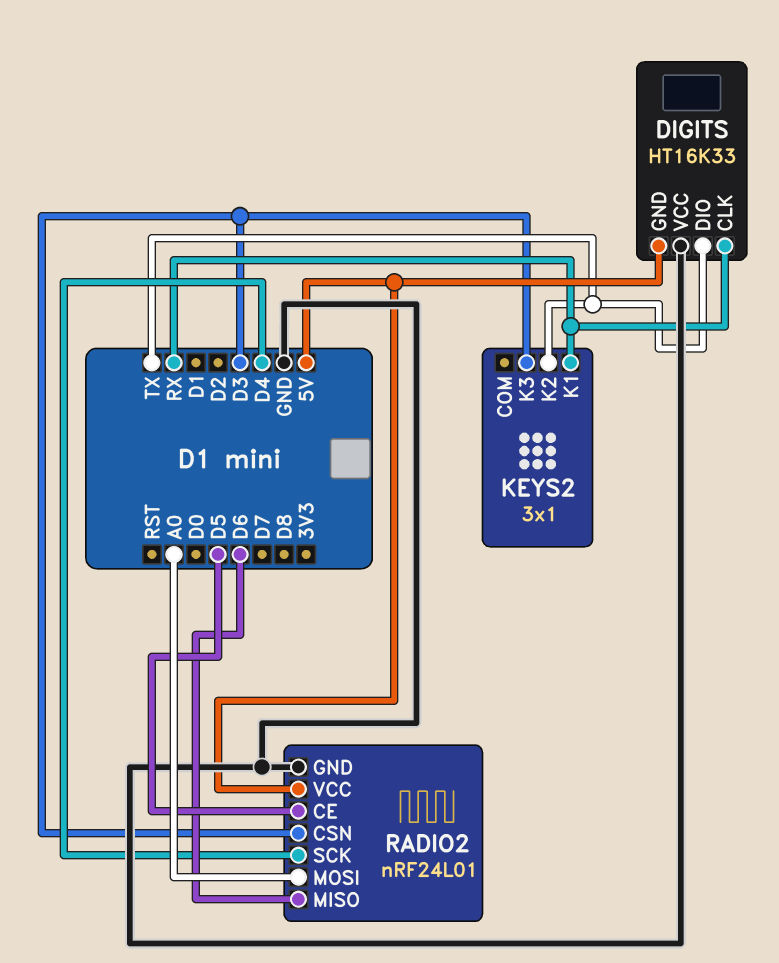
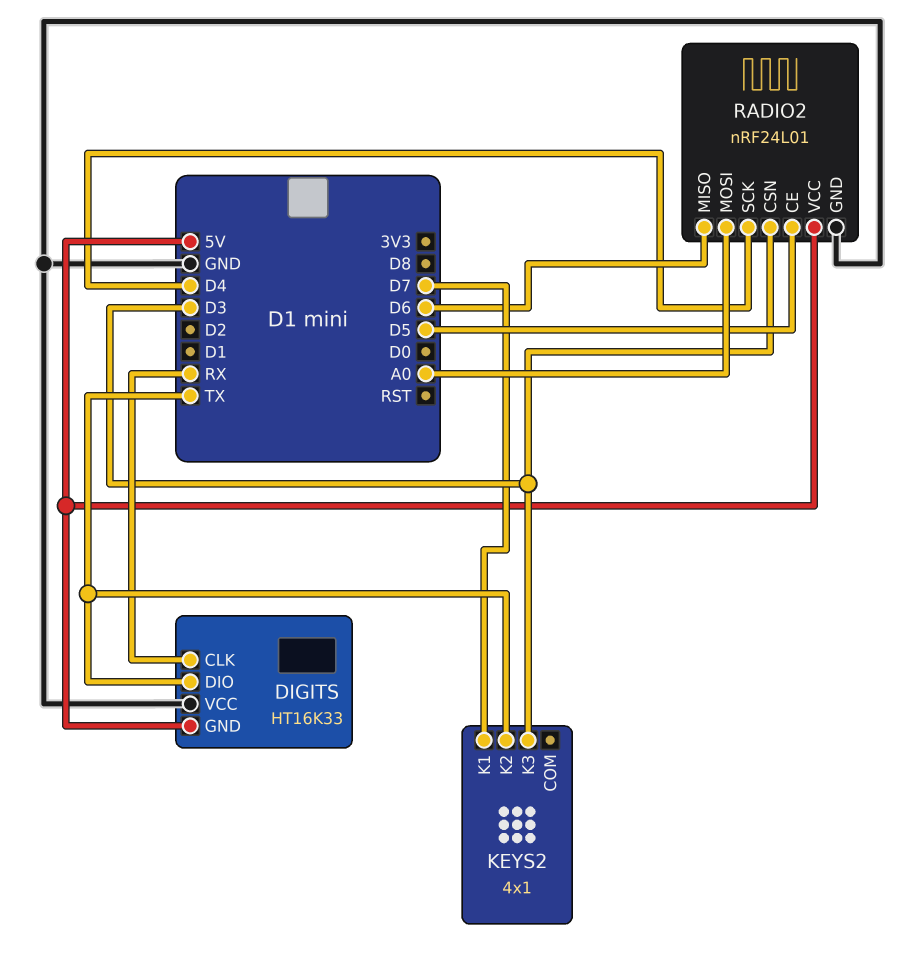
KEYS2: 3x1 -> 4x1
KEYS2 pin K1: RX -> D7

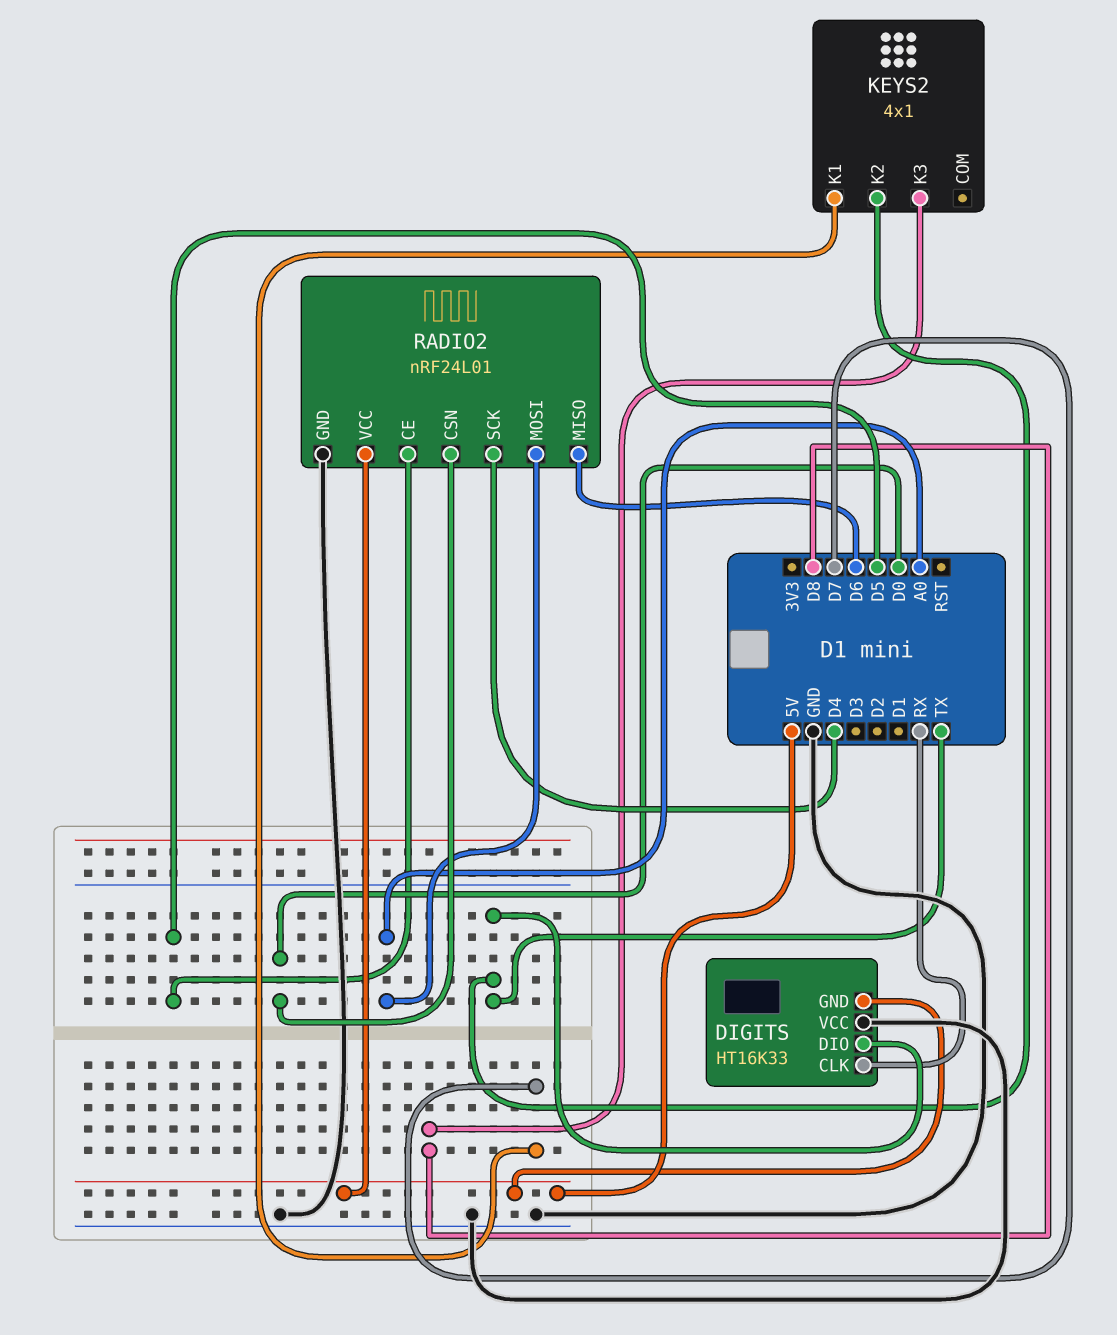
KEYS2 pin K3: D3 -> D8
RADIO2 pin CSN: D3 -> D0

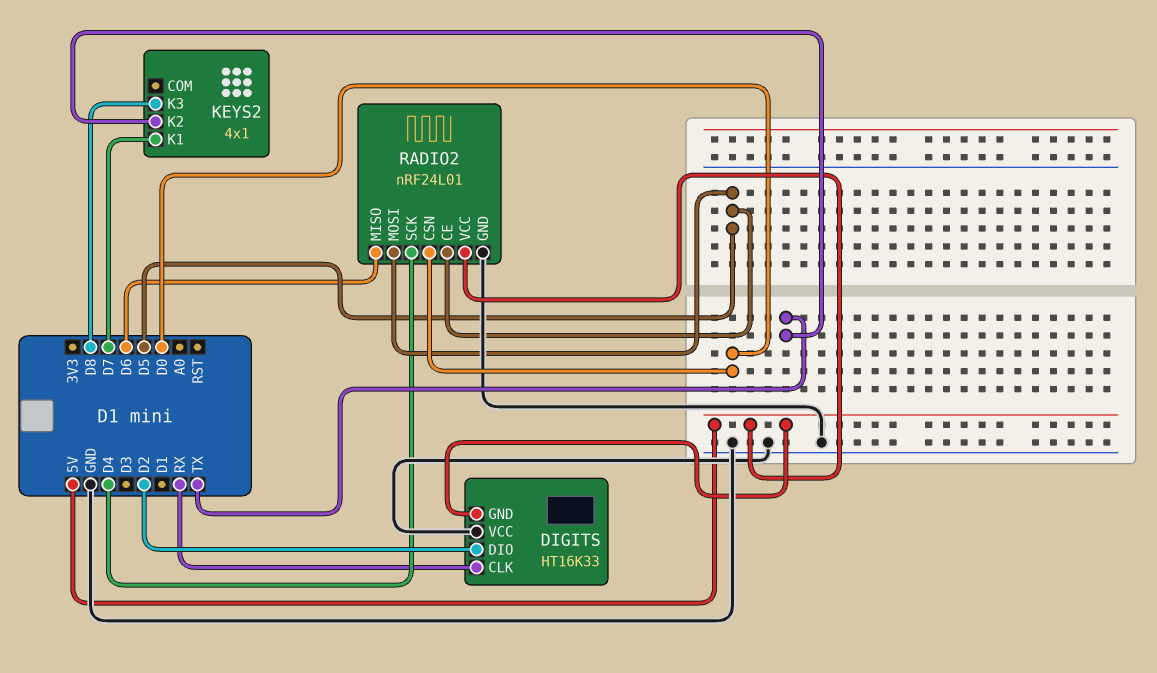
DIGITS pin DIO: TX -> D2
RADIO2 pin MOSI: A0 -> D5

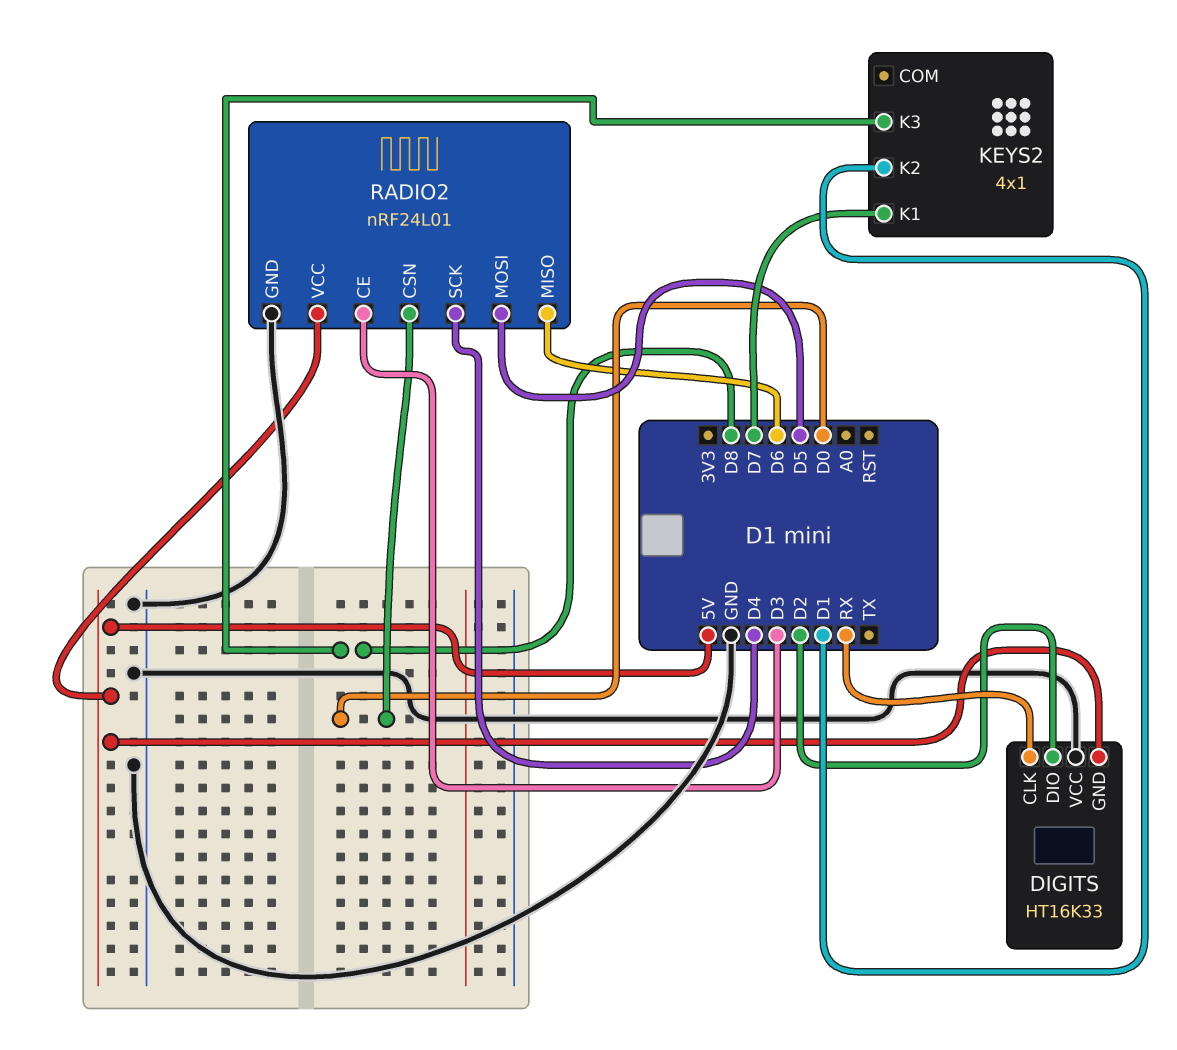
KEYS2 pin K2: TX -> D1
RADIO2 pin CE: D5 -> D3

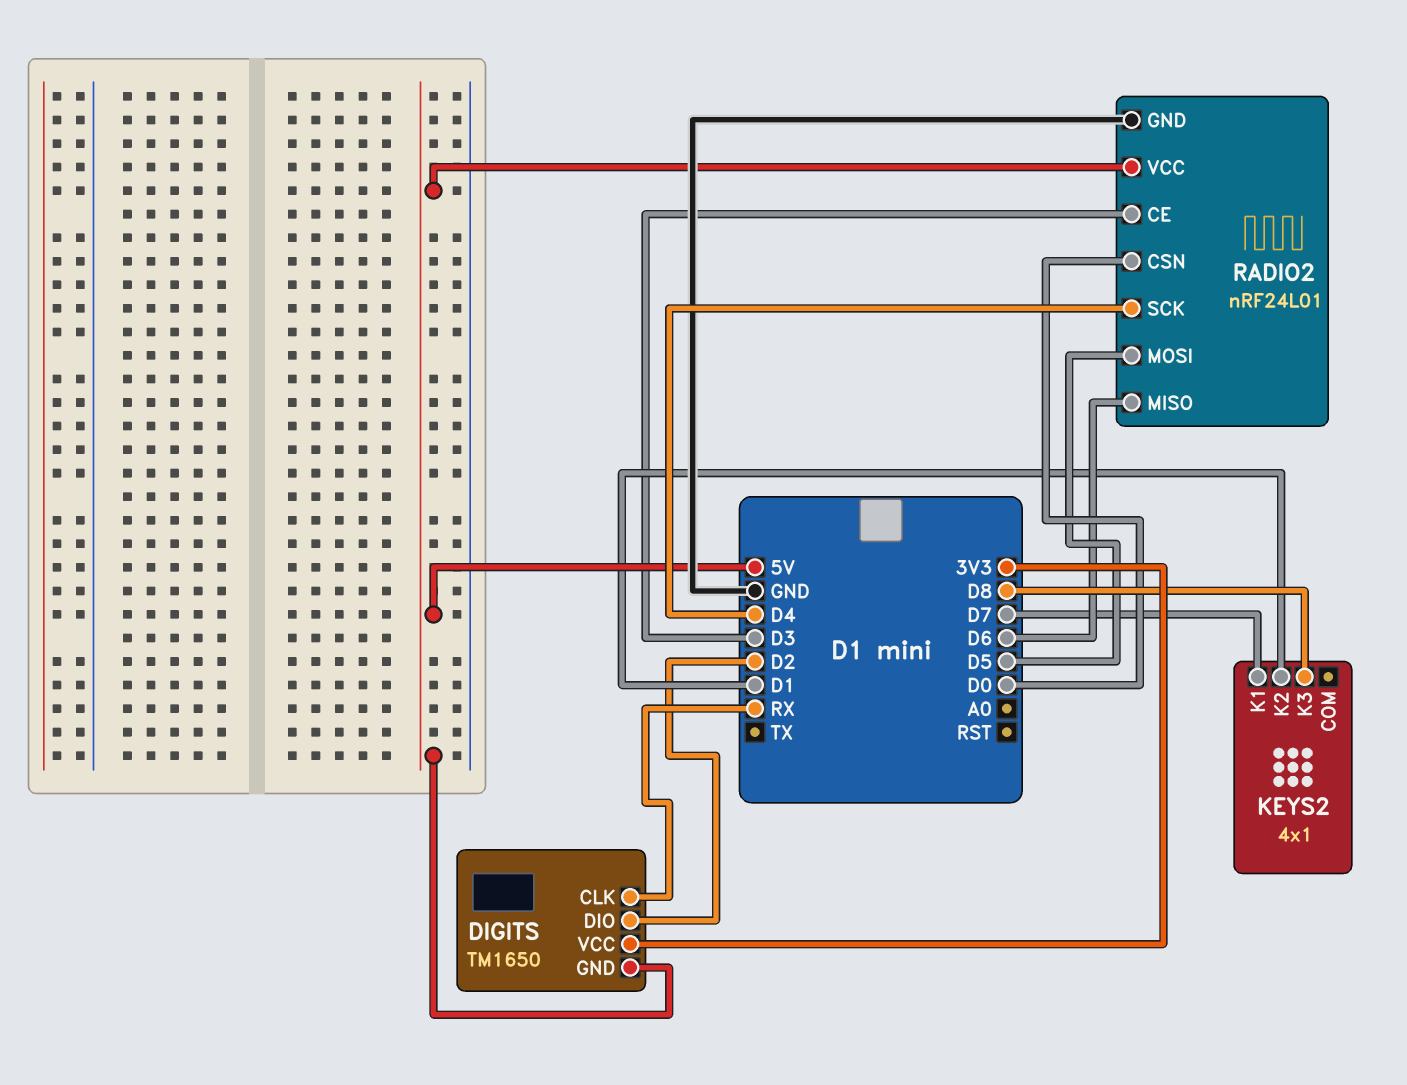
DIGITS: HT16K33 -> TM1650
DIGITS pin VCC: GND -> 3V3

